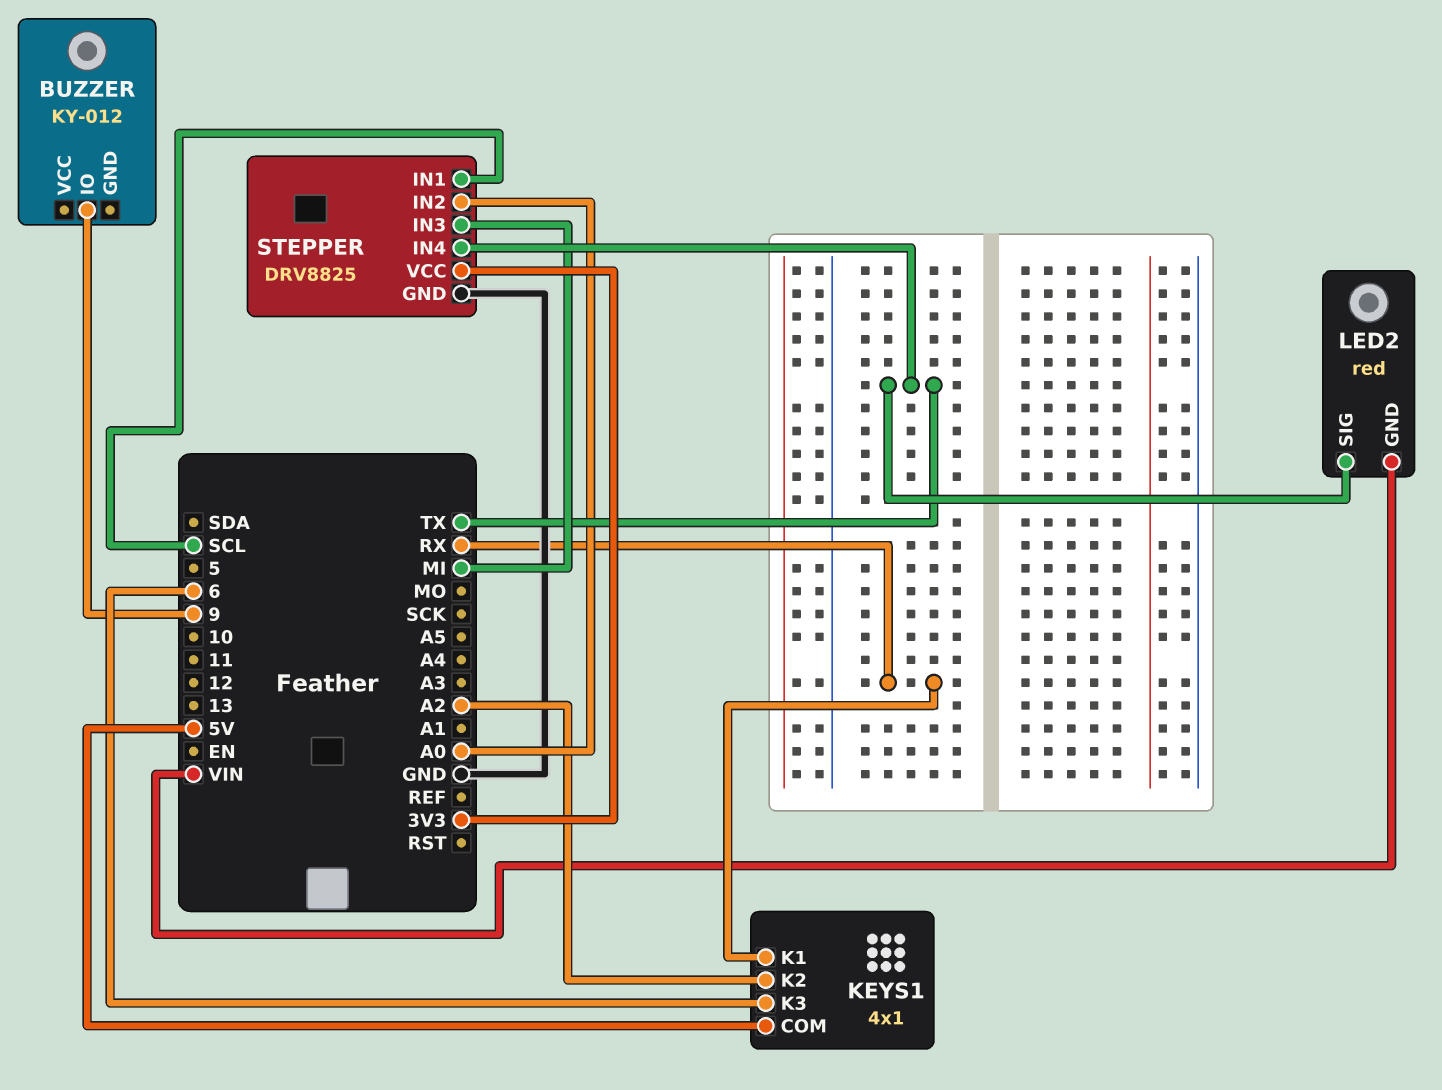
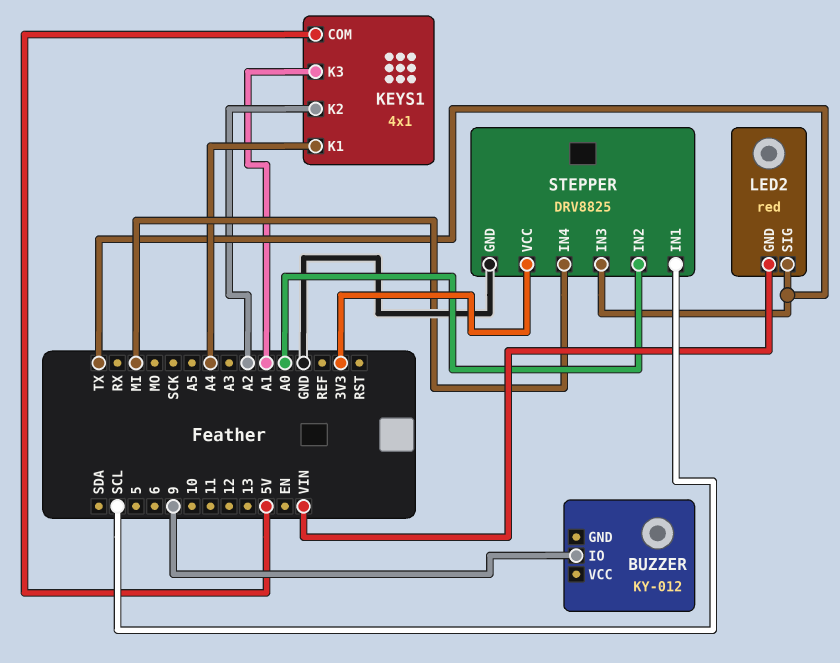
KEYS1 pin K1: RX -> A4
KEYS1 pin K3: 6 -> A1
STEPPER pin IN3: MI -> TX
STEPPER pin IN4: TX -> MI

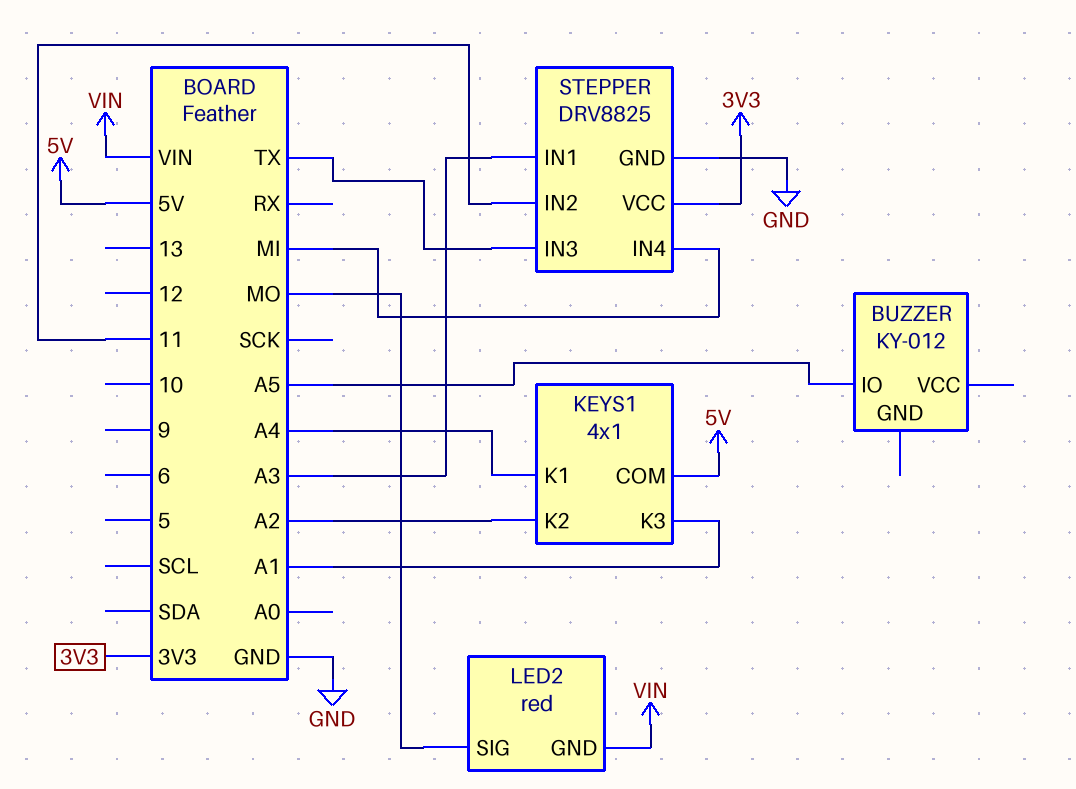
BUZZER pin IO: 9 -> A5
LED2 pin SIG: TX -> MO
STEPPER pin IN1: SCL -> A3
STEPPER pin IN2: A0 -> 11

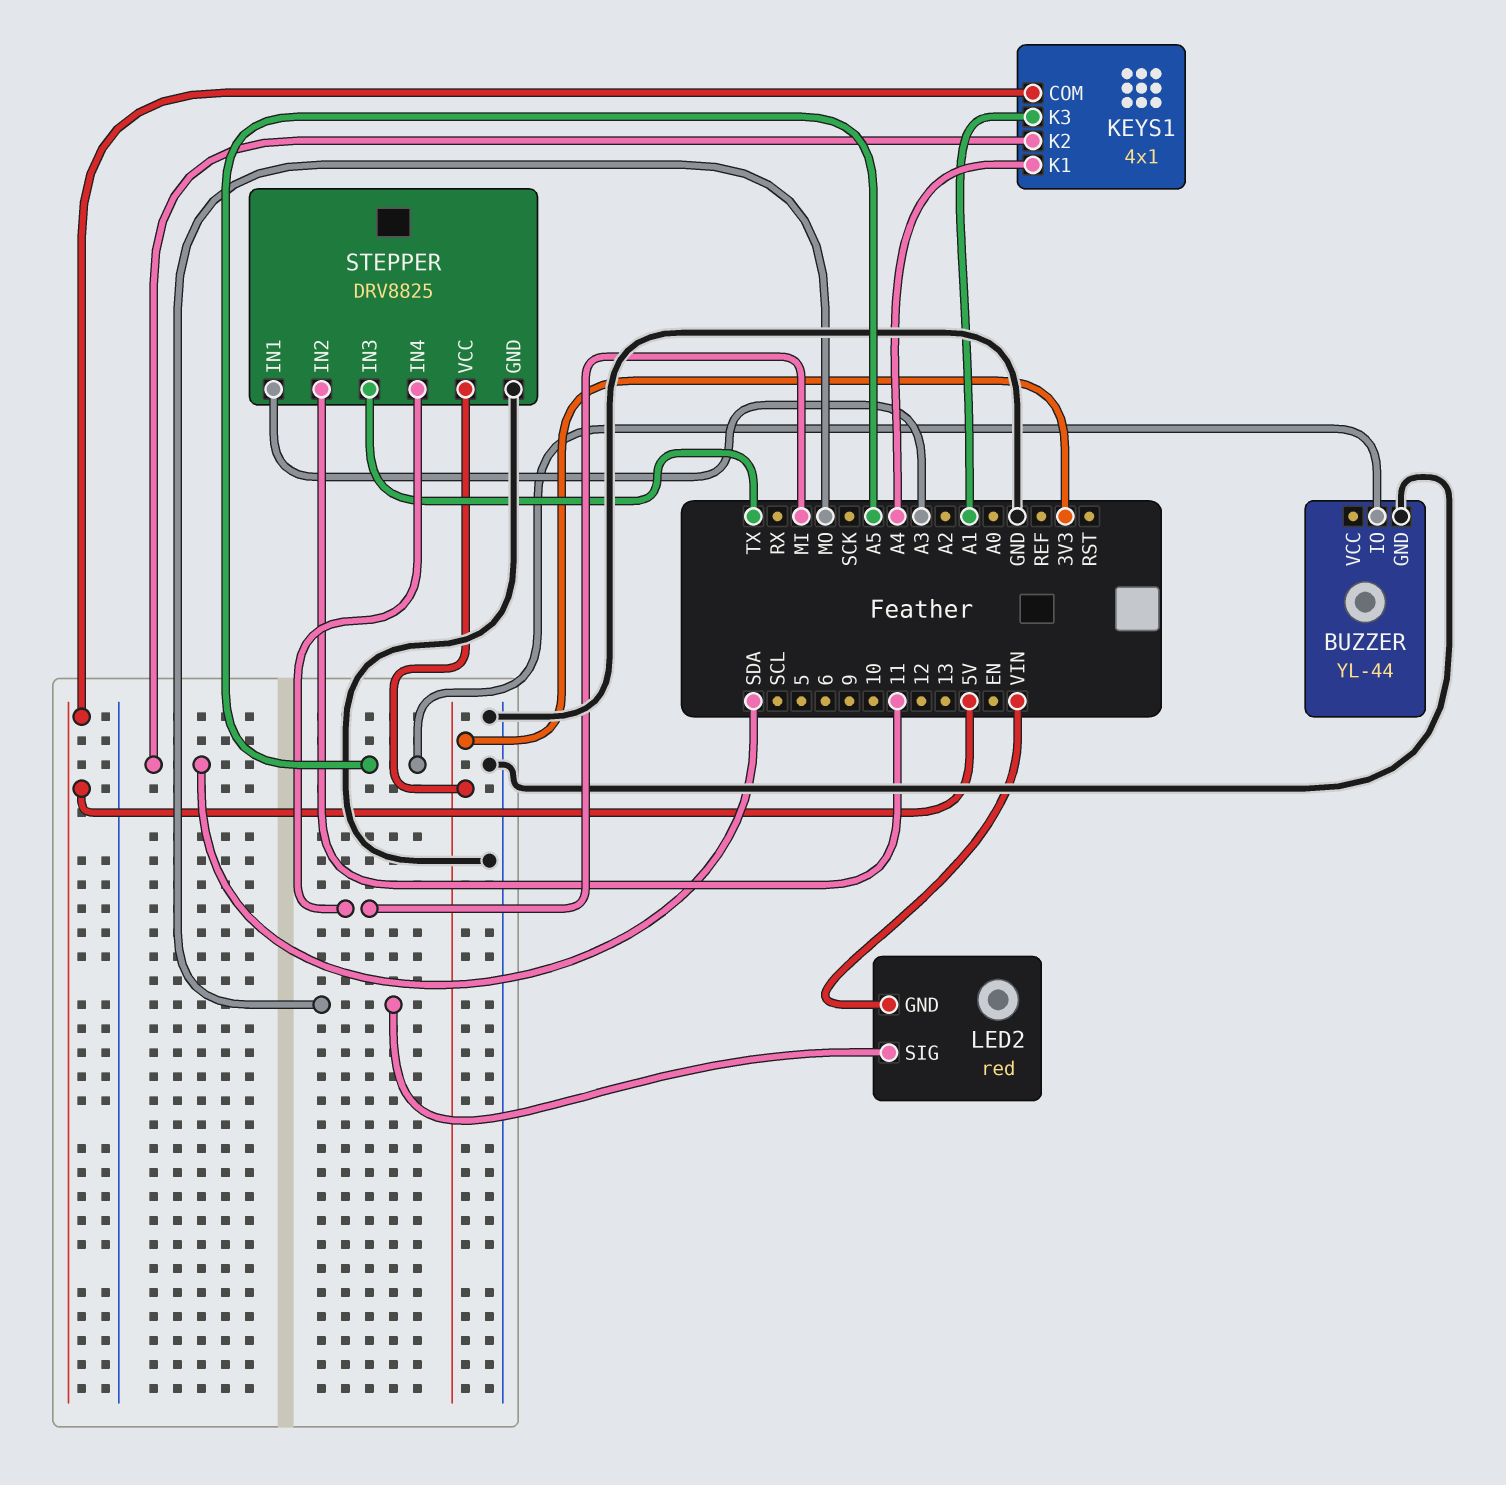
BUZZER: KY-012 -> YL-44
BUZZER pin GND: none -> GND
KEYS1 pin K2: A2 -> SDA

